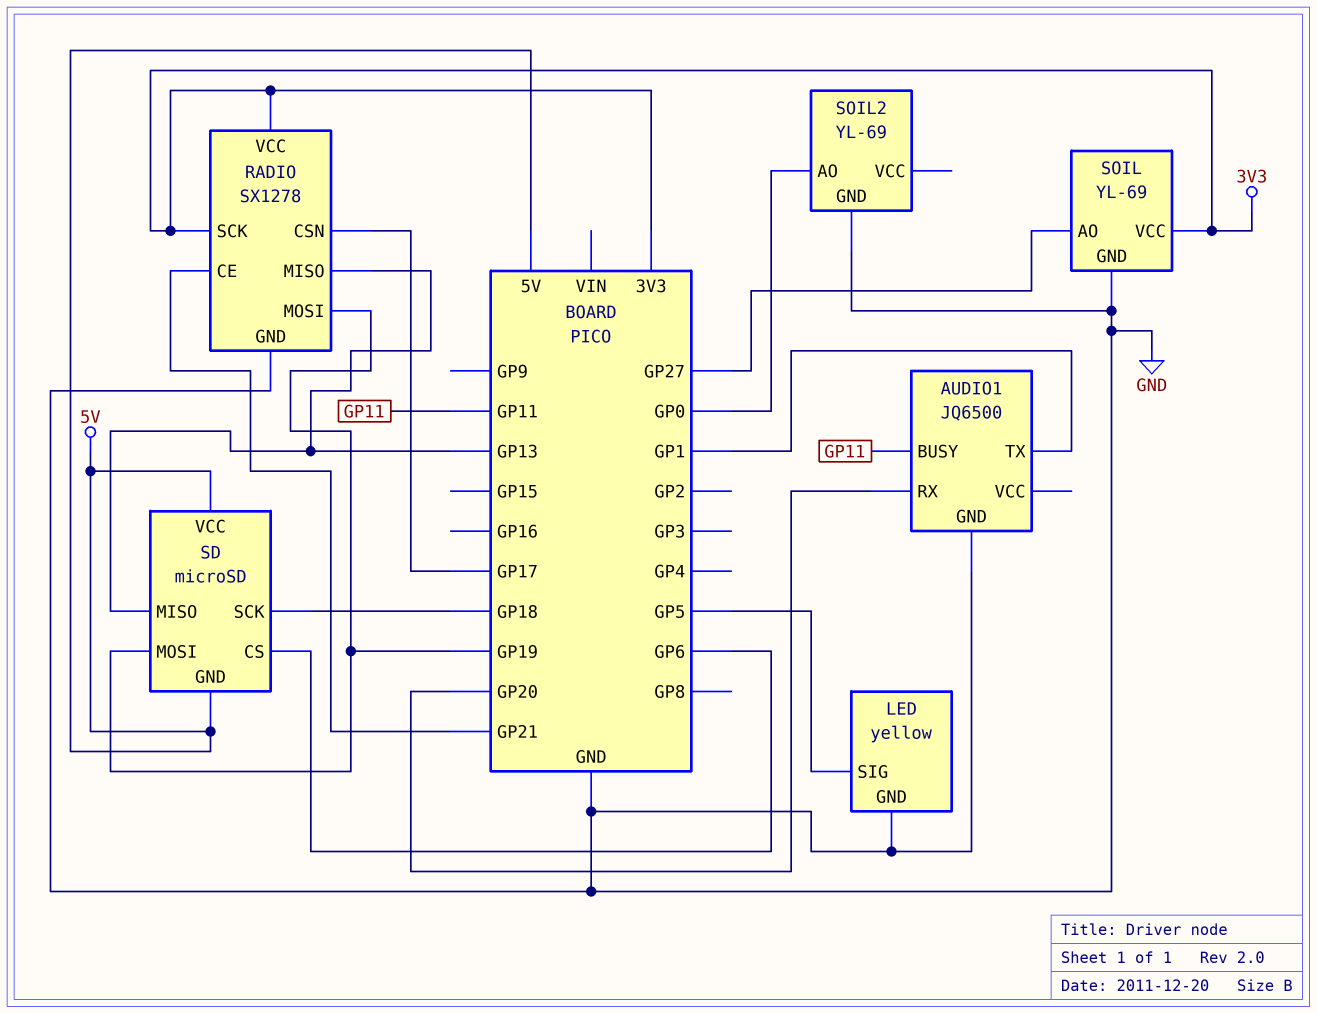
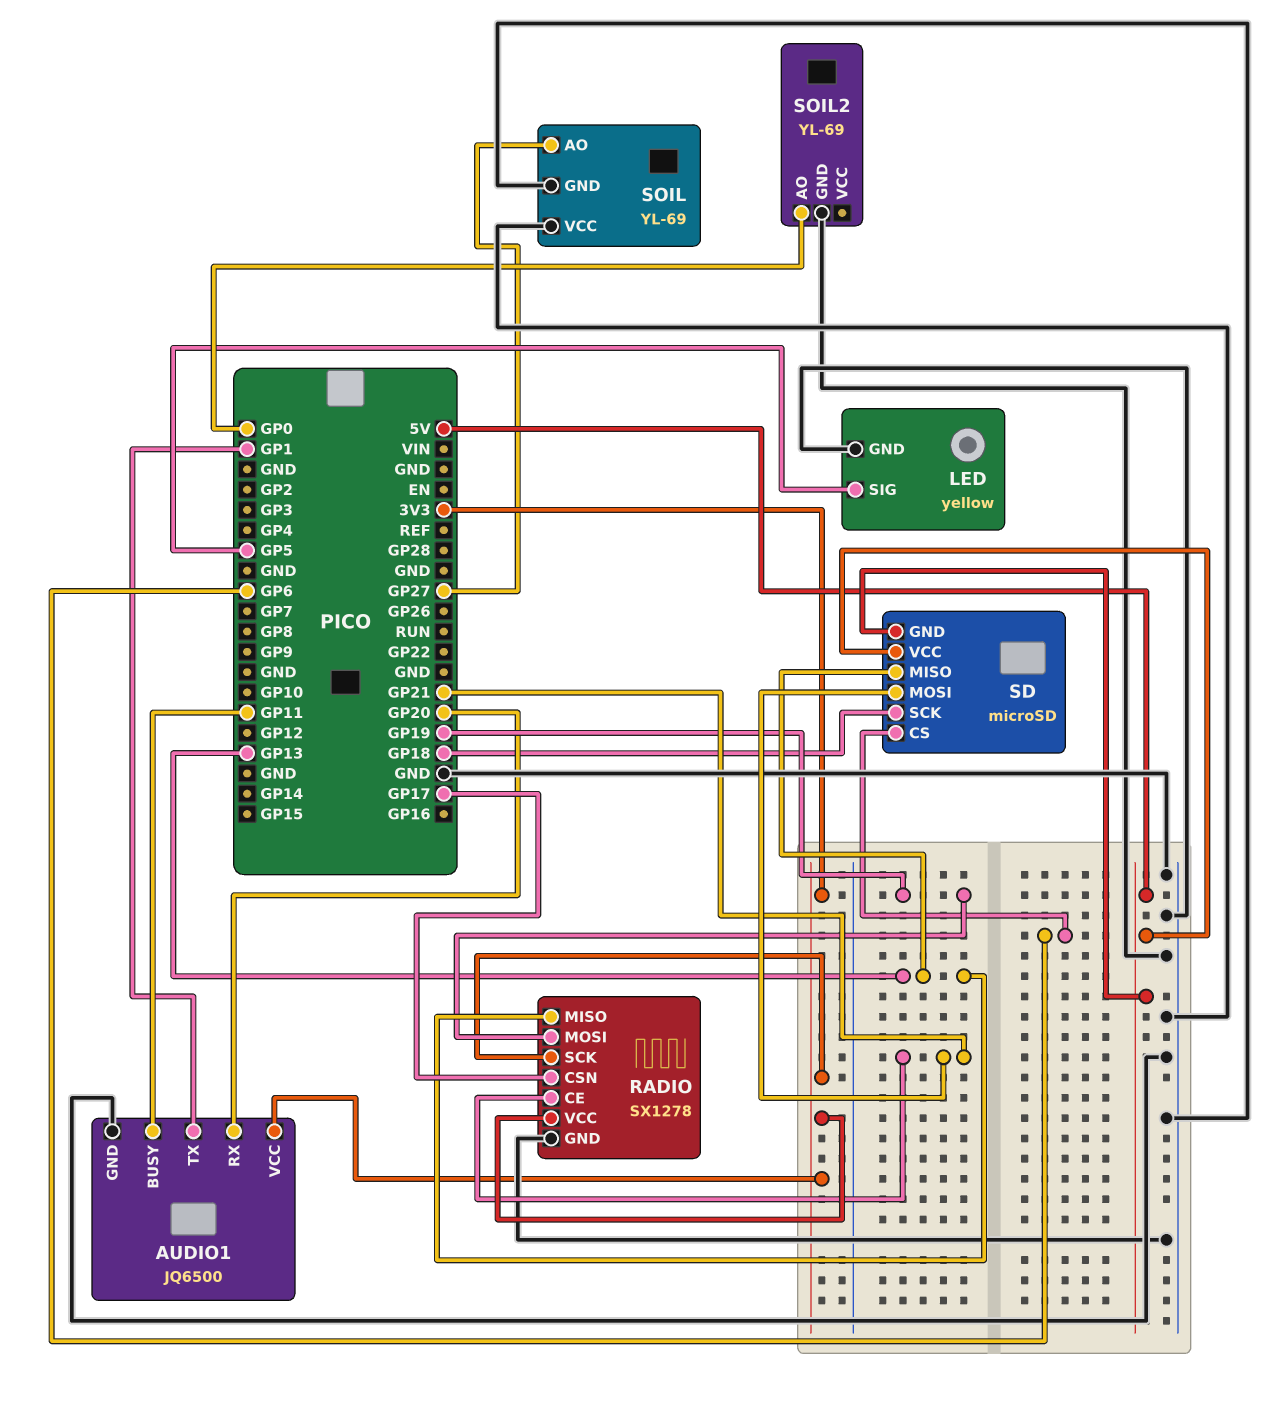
AUDIO1 pin VCC: none -> 3V3
SD pin MOSI: GP19 -> GP21
SOIL pin VCC: 3V3 -> GND

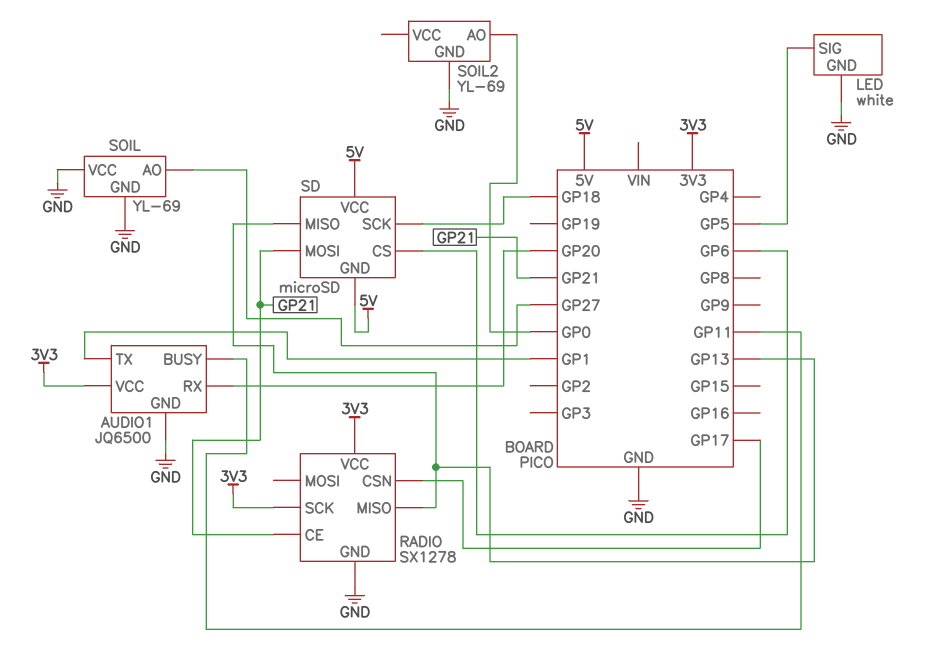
LED: yellow -> white
RADIO pin MOSI: GP19 -> none

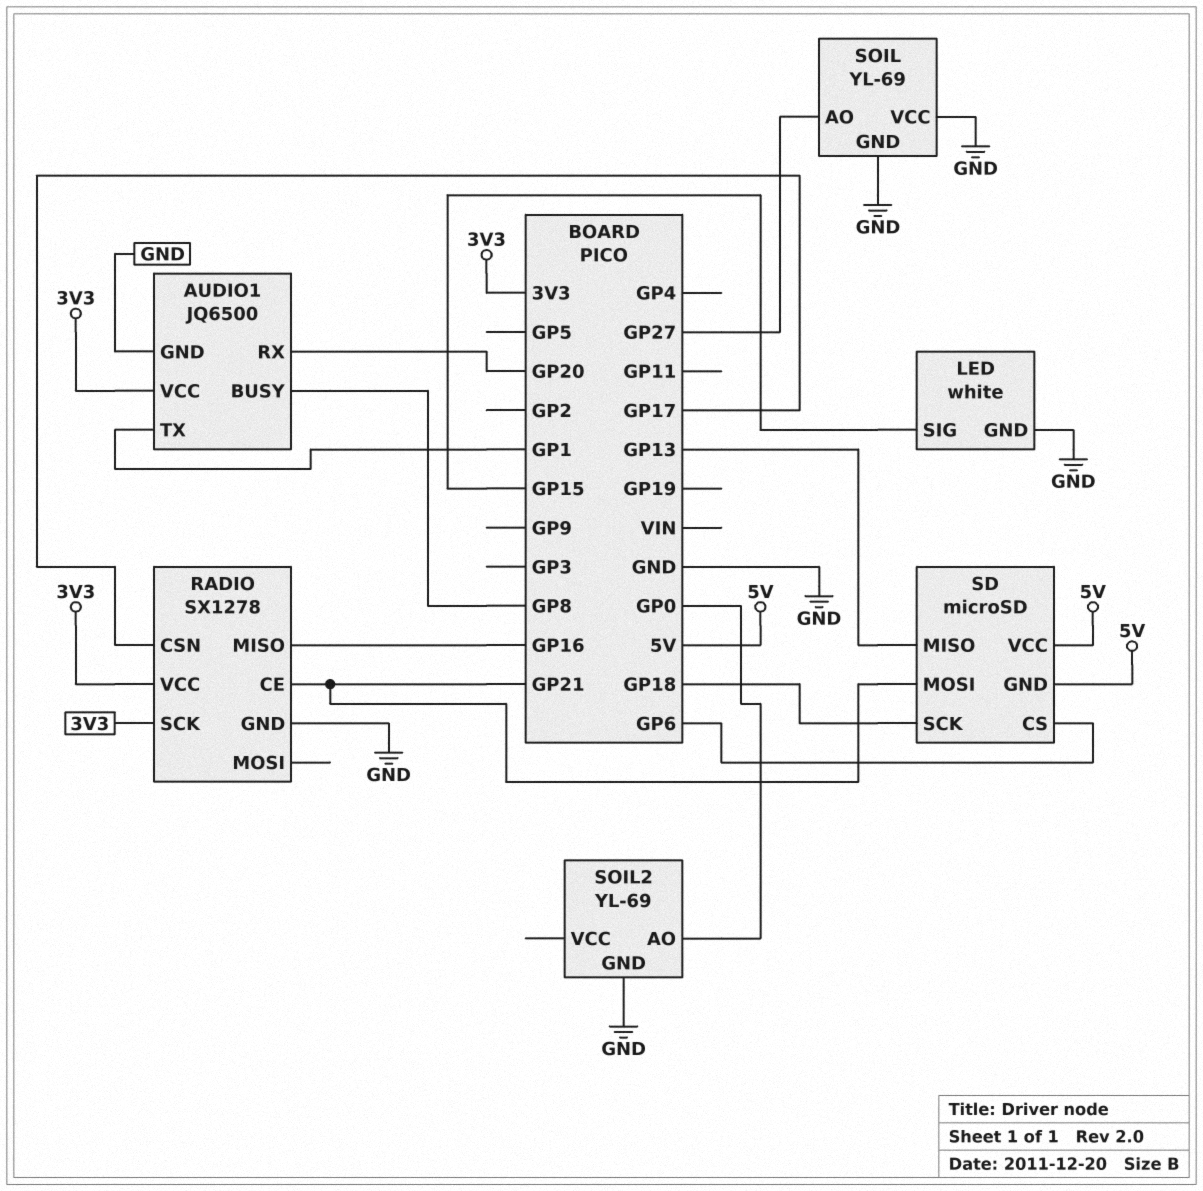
AUDIO1 pin BUSY: GP11 -> GP8
LED pin SIG: GP5 -> GP15
RADIO pin MISO: GP13 -> GP16

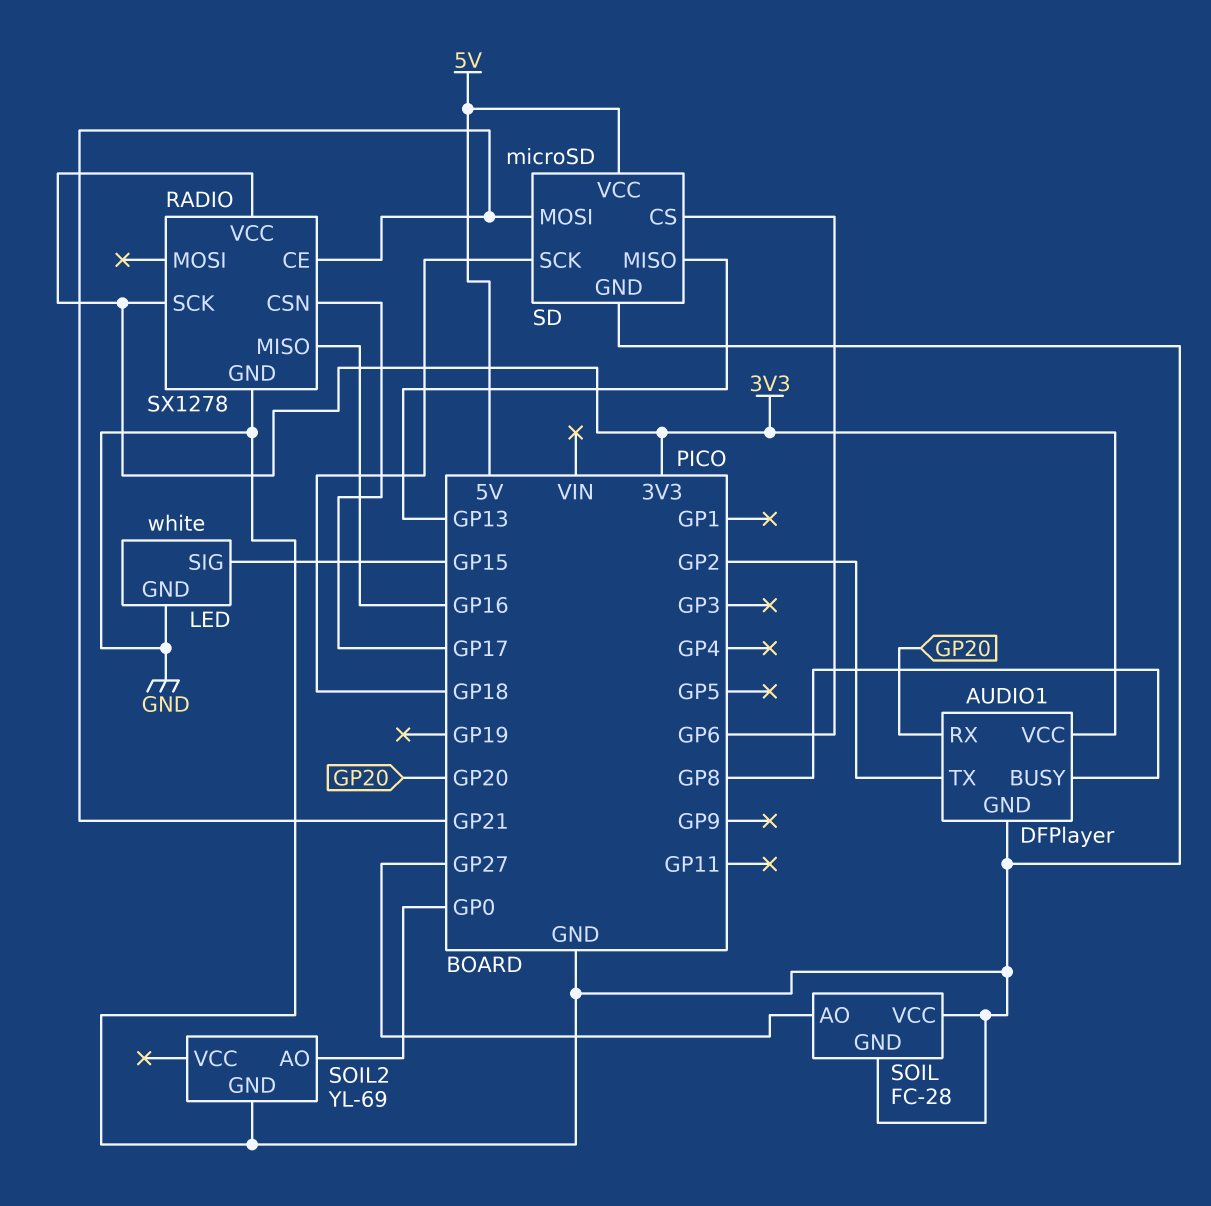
AUDIO1: JQ6500 -> DFPlayer
AUDIO1 pin TX: GP1 -> GP2
SD pin GND: 5V -> GND
SOIL: YL-69 -> FC-28

